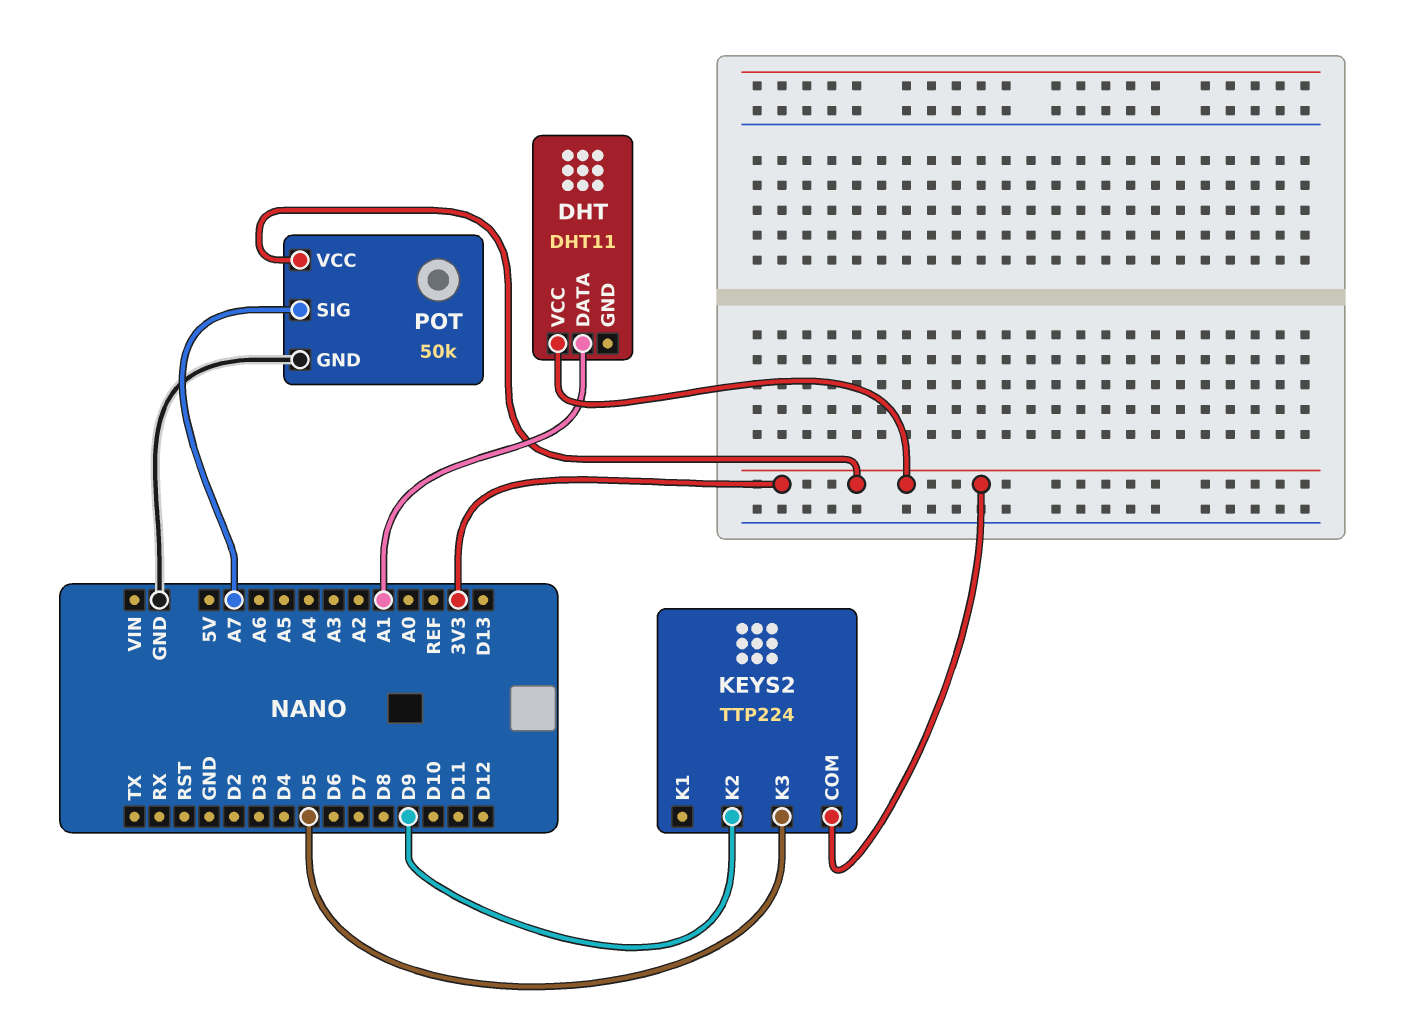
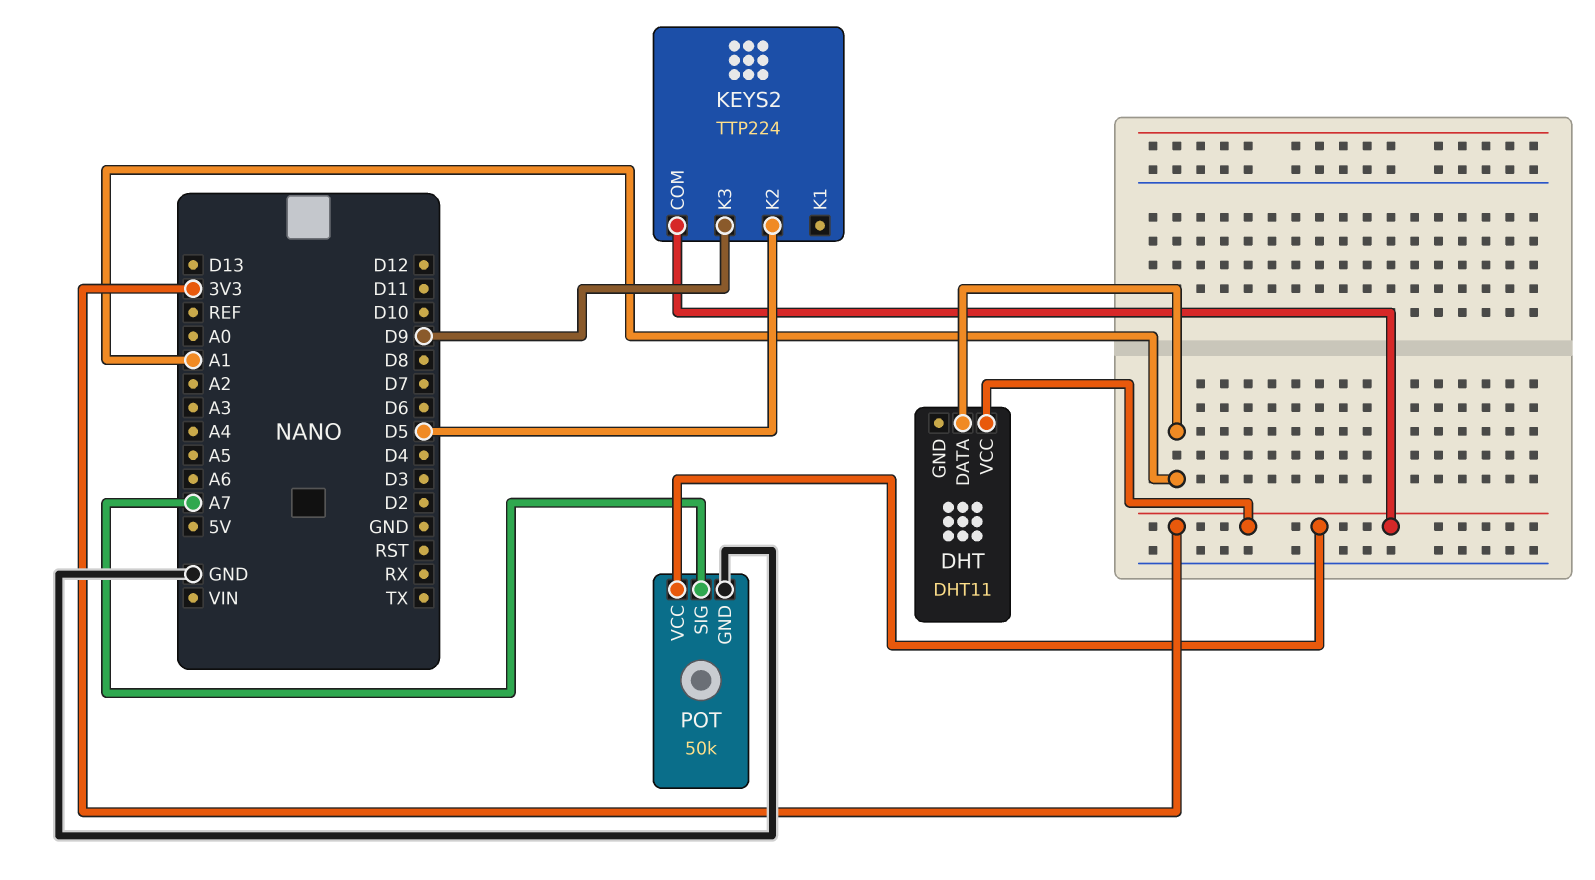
KEYS2 pin K2: D9 -> D5
KEYS2 pin K3: D5 -> D9

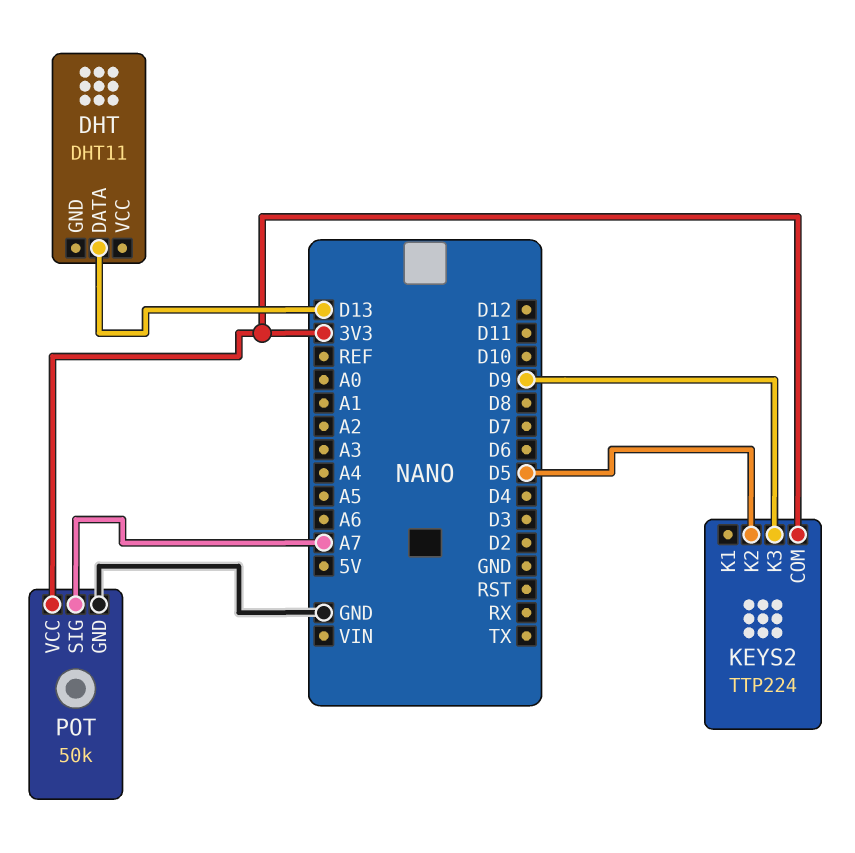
DHT pin DATA: A1 -> D13
DHT pin VCC: 3V3 -> none

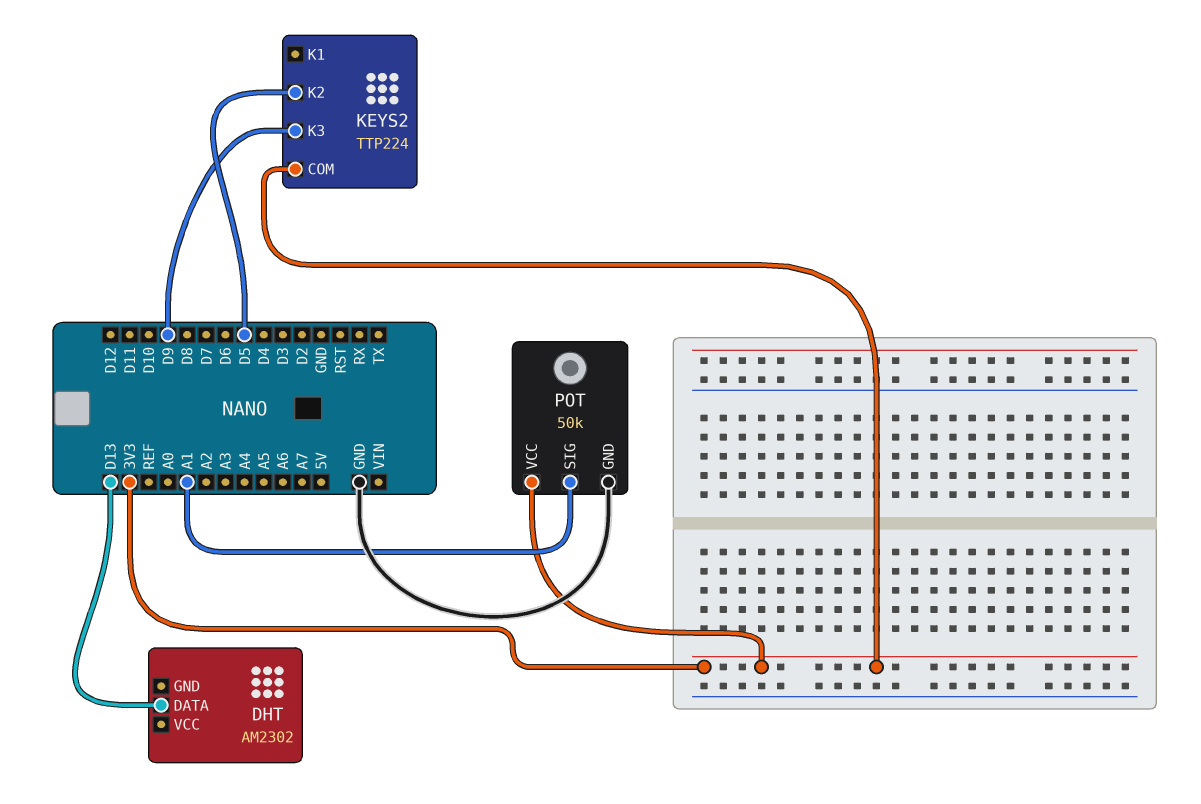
DHT: DHT11 -> AM2302
POT pin SIG: A7 -> A1

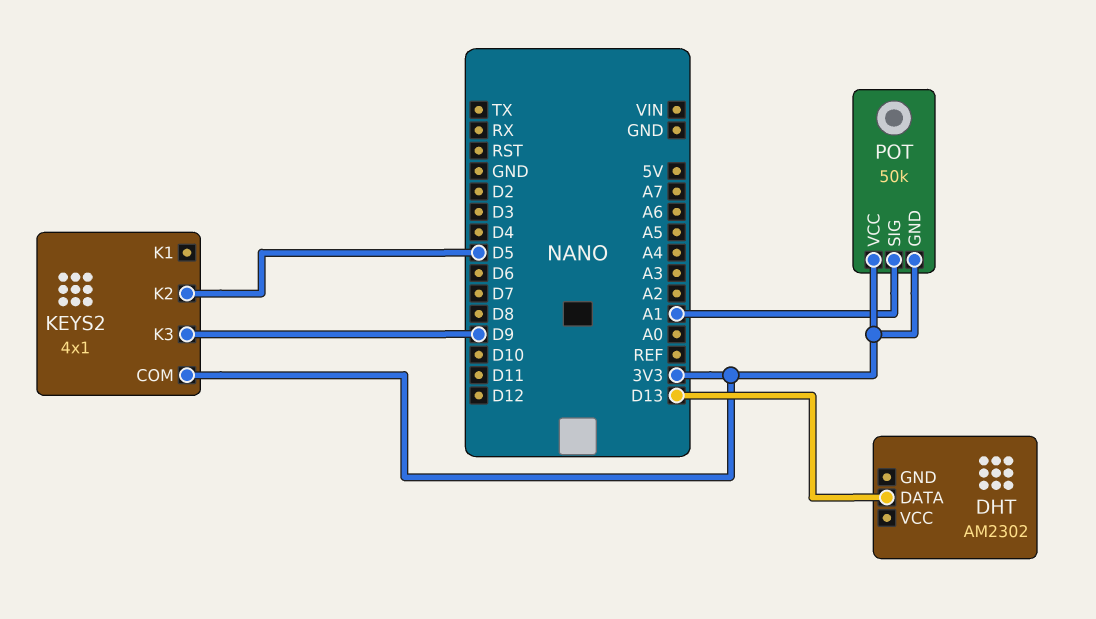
KEYS2: TTP224 -> 4x1
POT pin GND: GND -> 3V3

